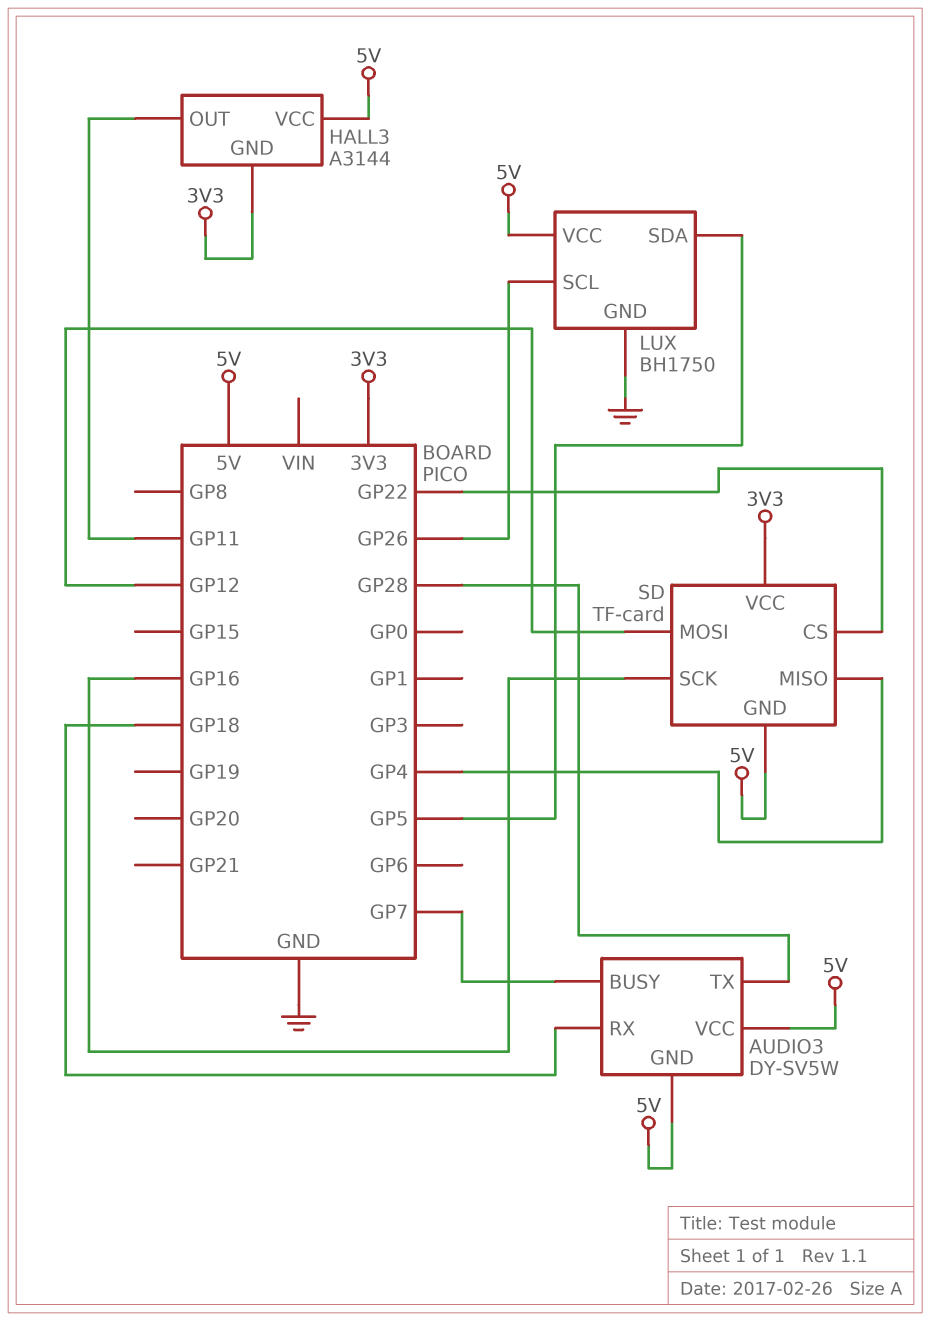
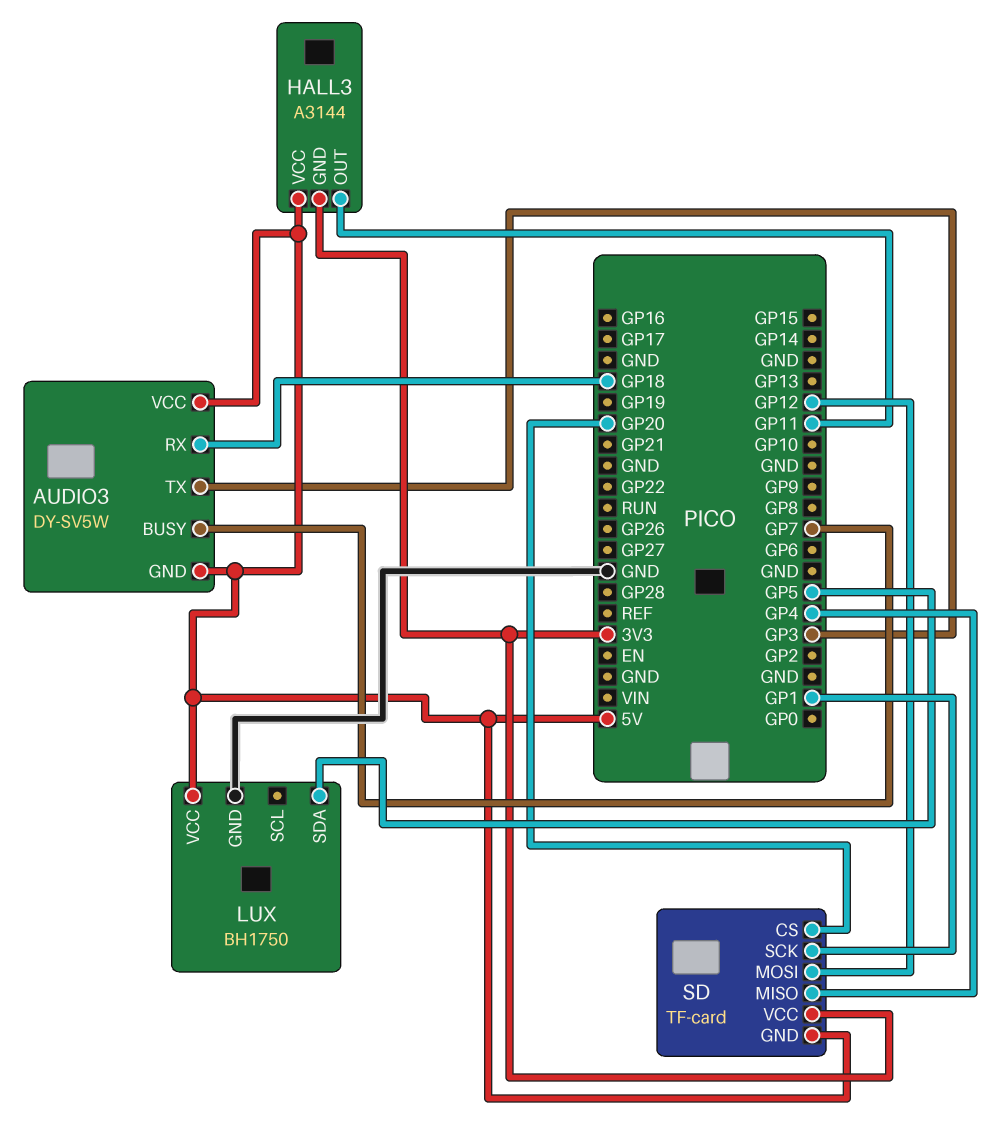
AUDIO3 pin TX: GP28 -> GP3
LUX pin SCL: GP26 -> none
SD pin CS: GP22 -> GP20
SD pin SCK: GP16 -> GP1

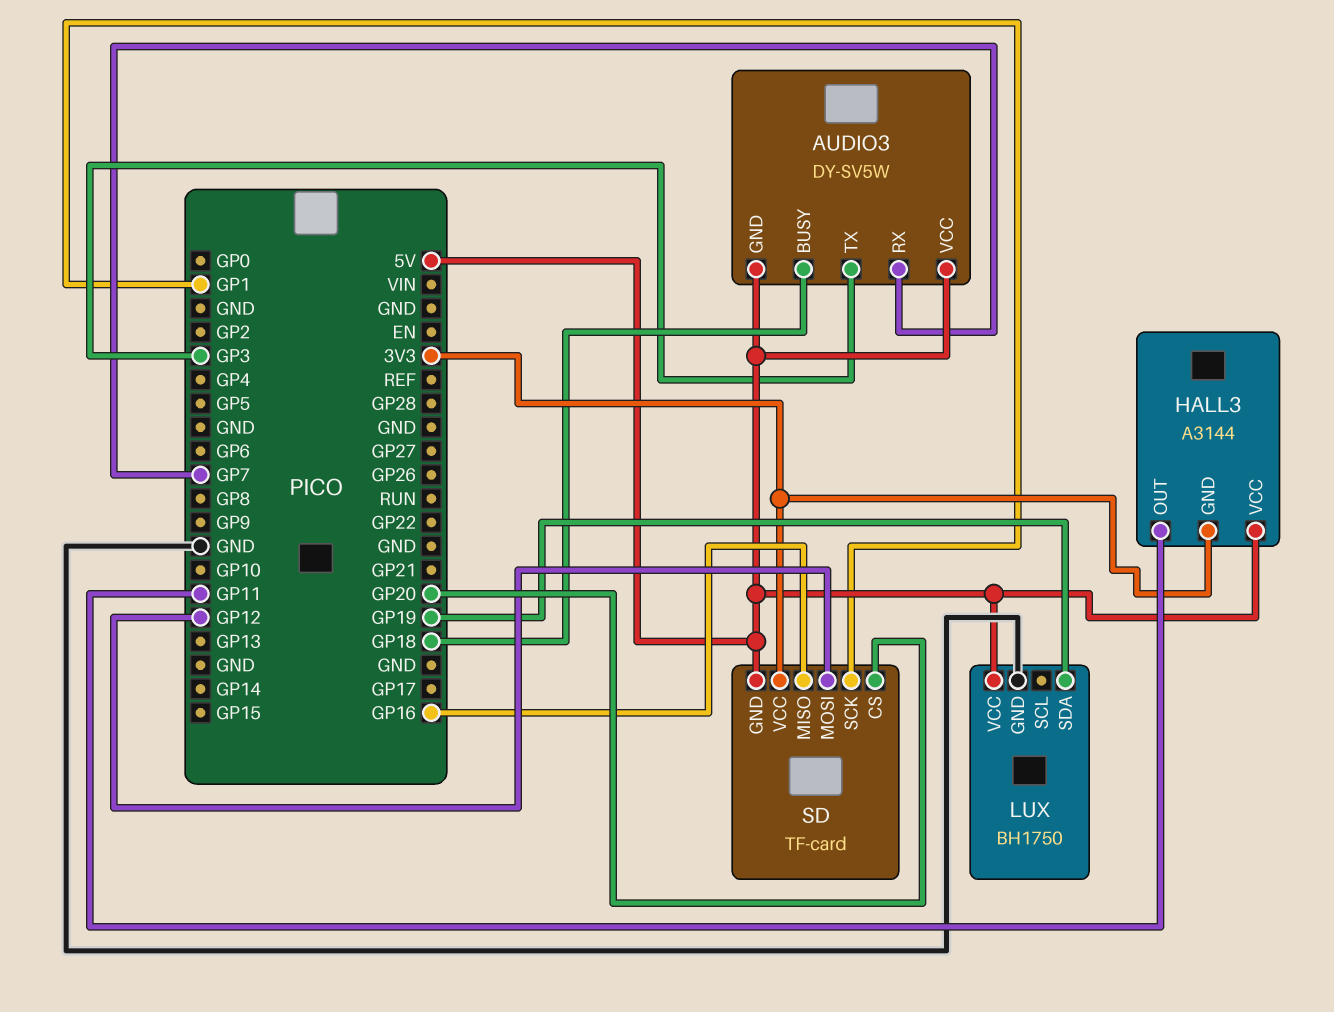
AUDIO3 pin BUSY: GP7 -> GP18
AUDIO3 pin RX: GP18 -> GP7
LUX pin SDA: GP5 -> GP19
SD pin MISO: GP4 -> GP16

